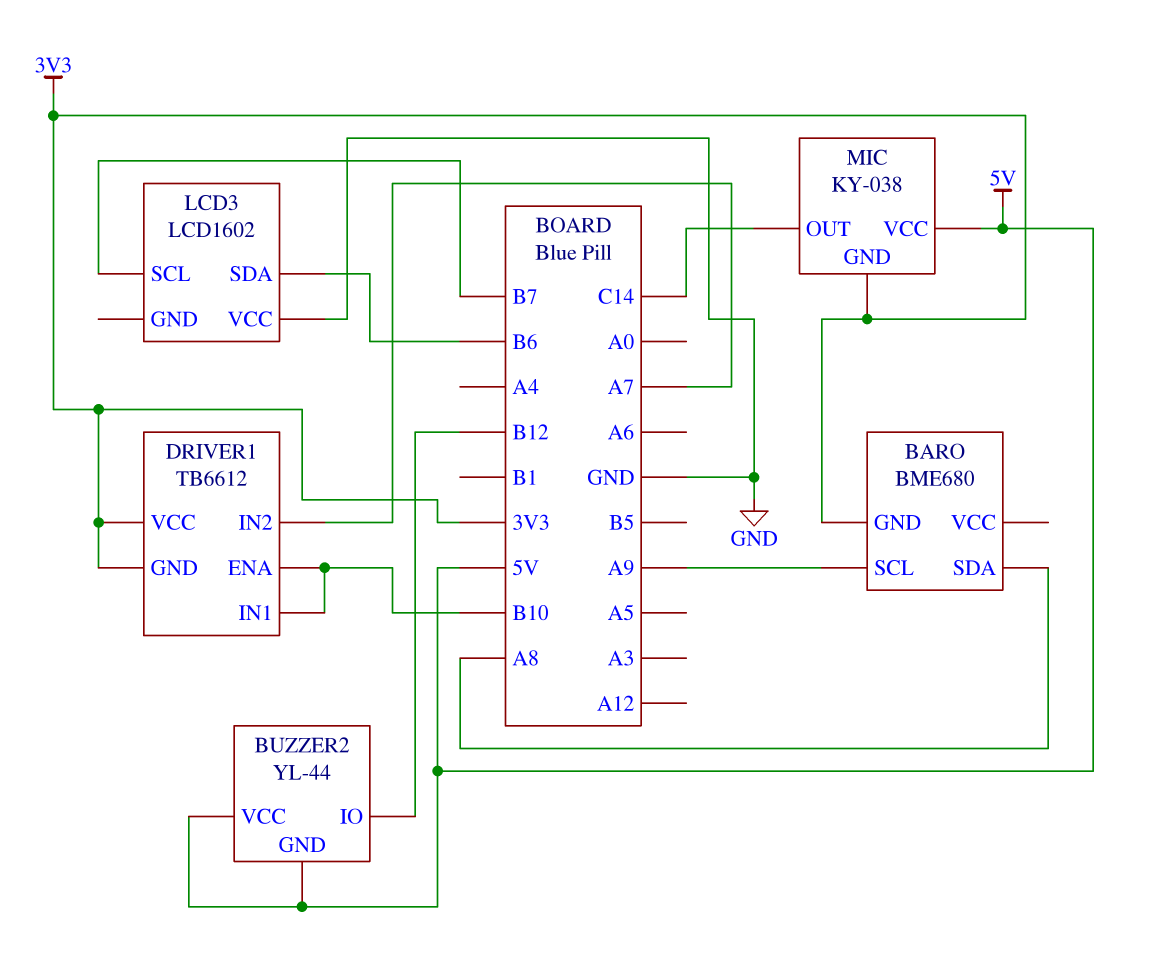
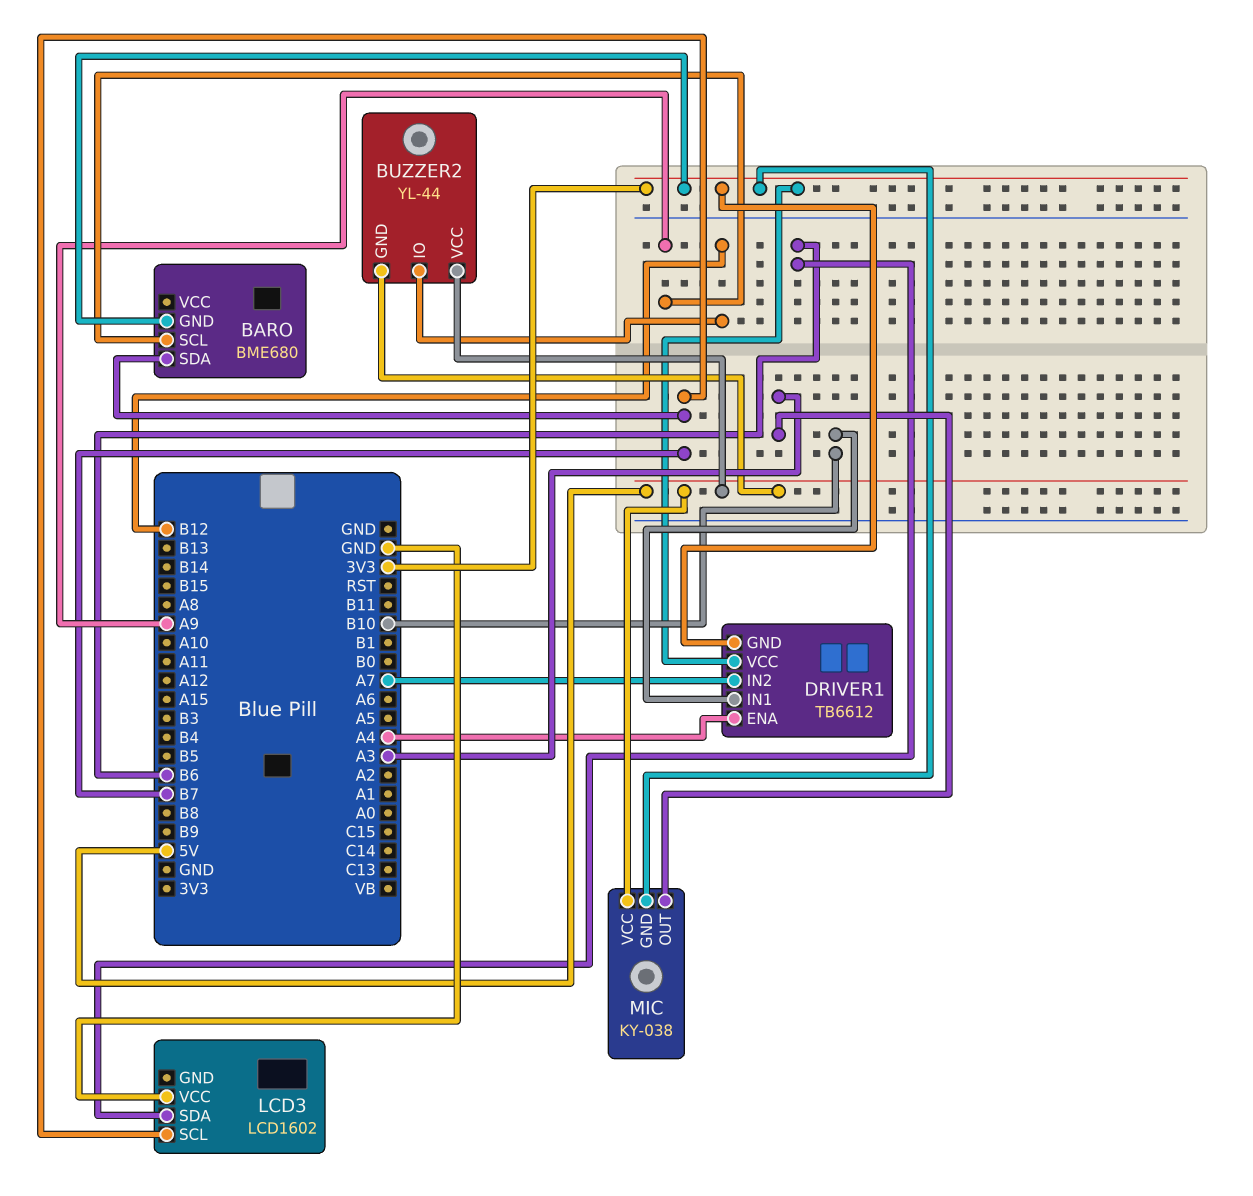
BARO pin SDA: A8 -> B7
DRIVER1 pin ENA: B10 -> A4
MIC pin OUT: C14 -> A3

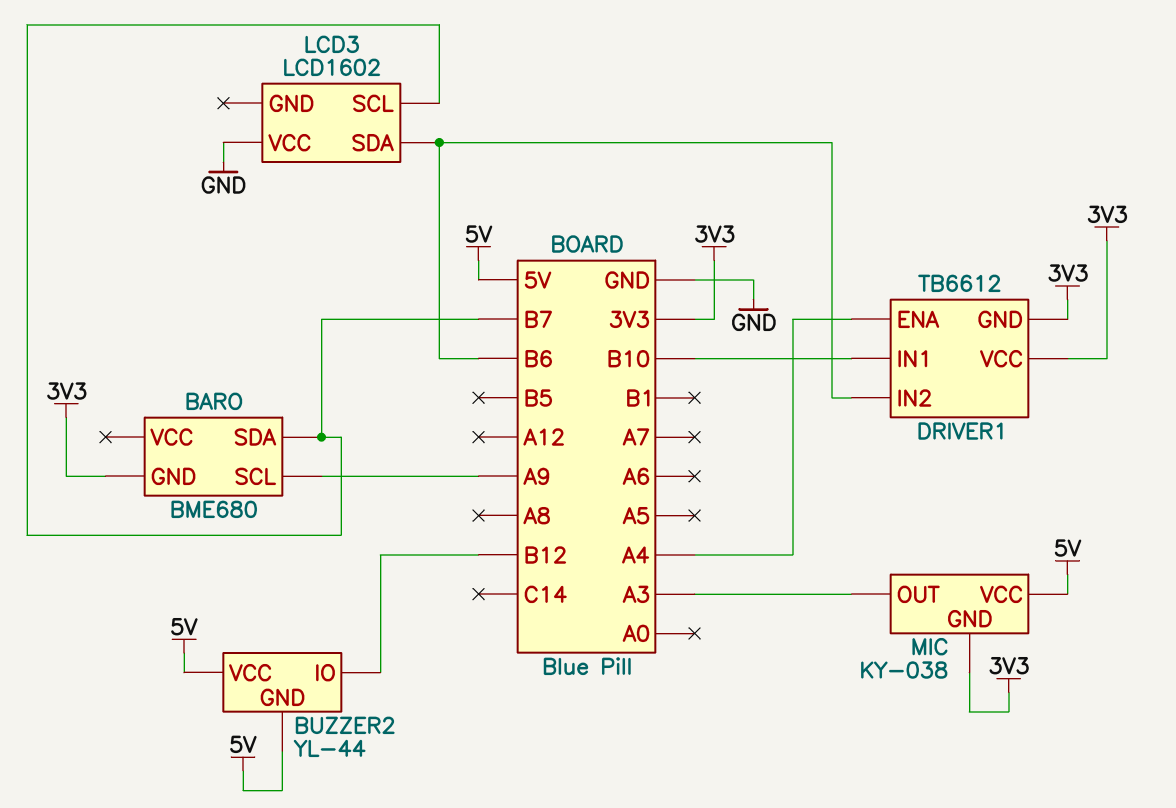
DRIVER1 pin IN2: A7 -> B6

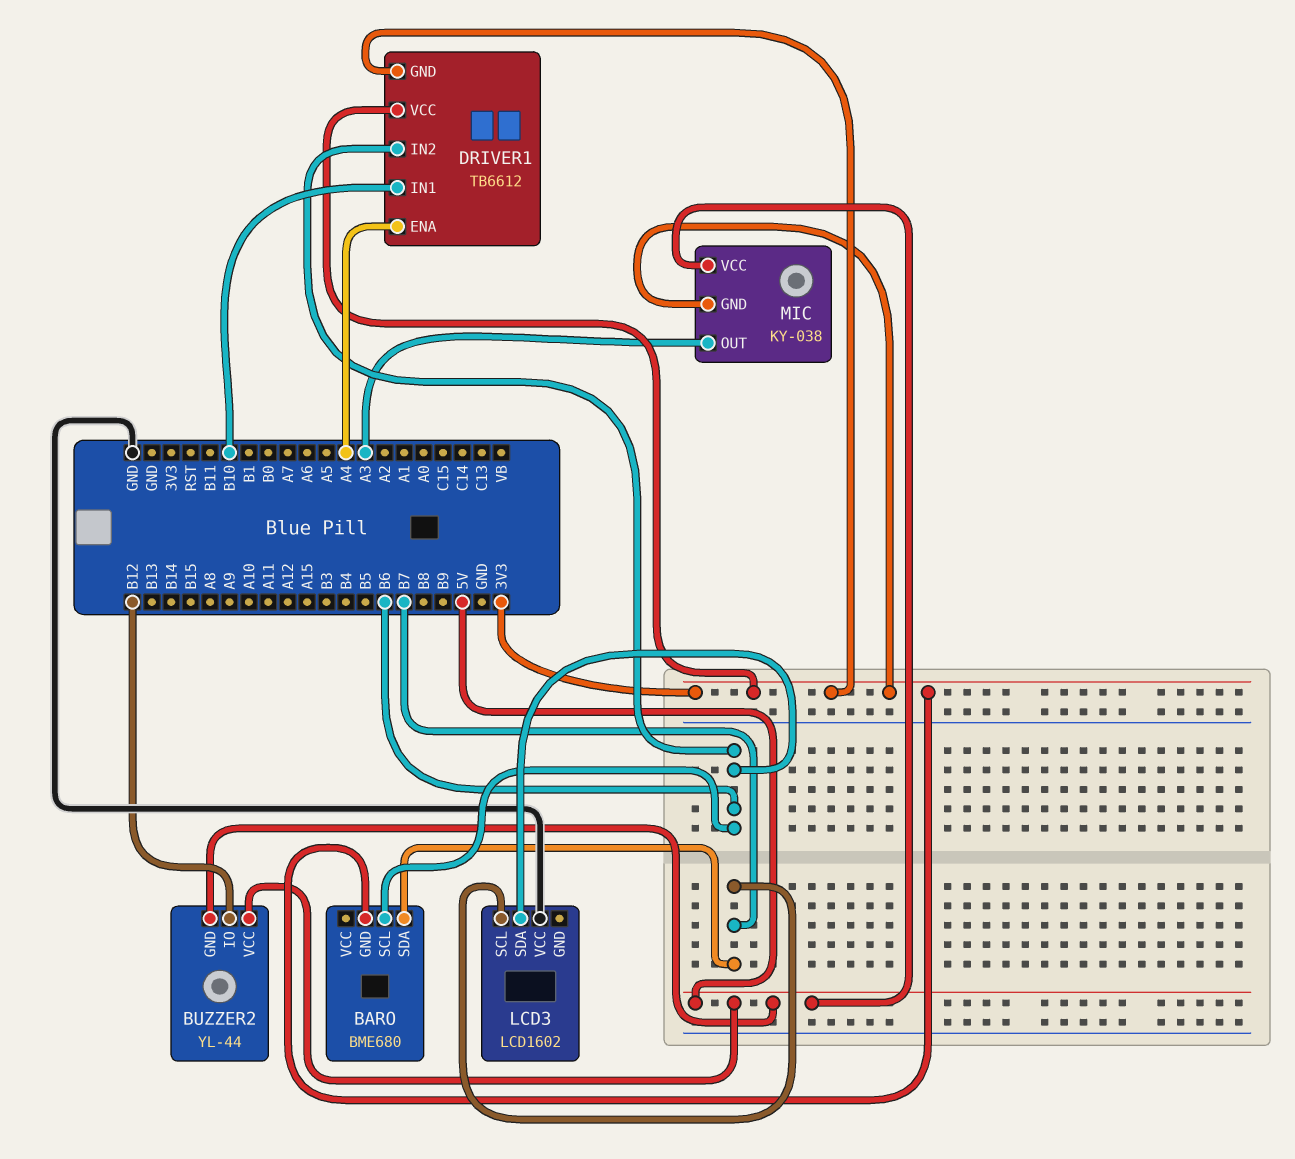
BARO pin SCL: A9 -> B6

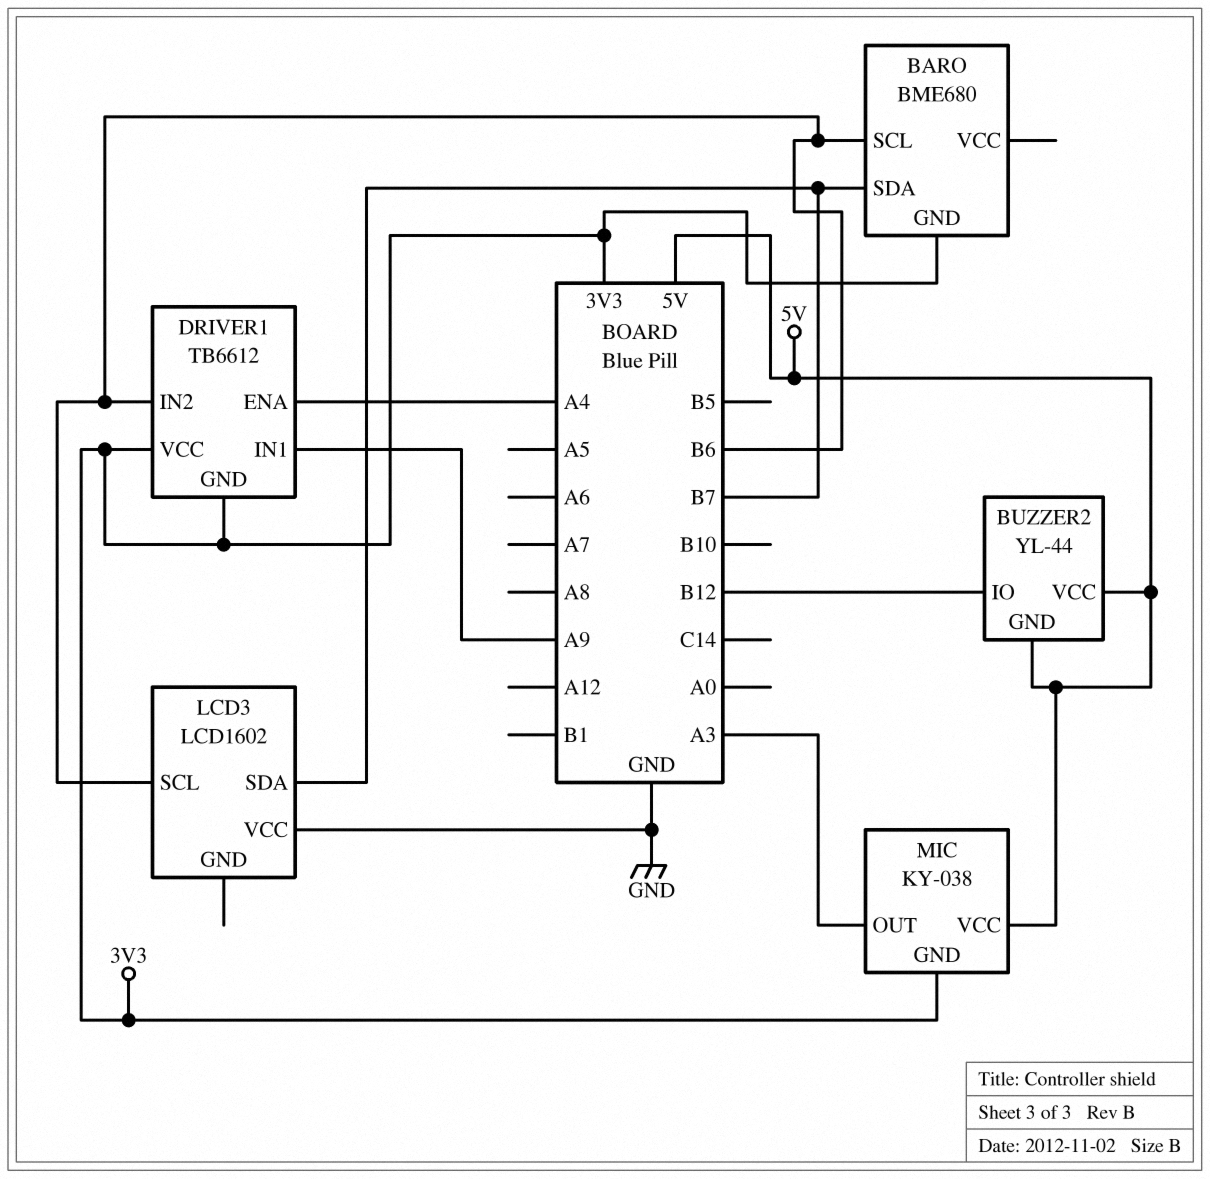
DRIVER1 pin IN1: B10 -> A9
LCD3 pin SCL: B7 -> B6
LCD3 pin SDA: B6 -> B7

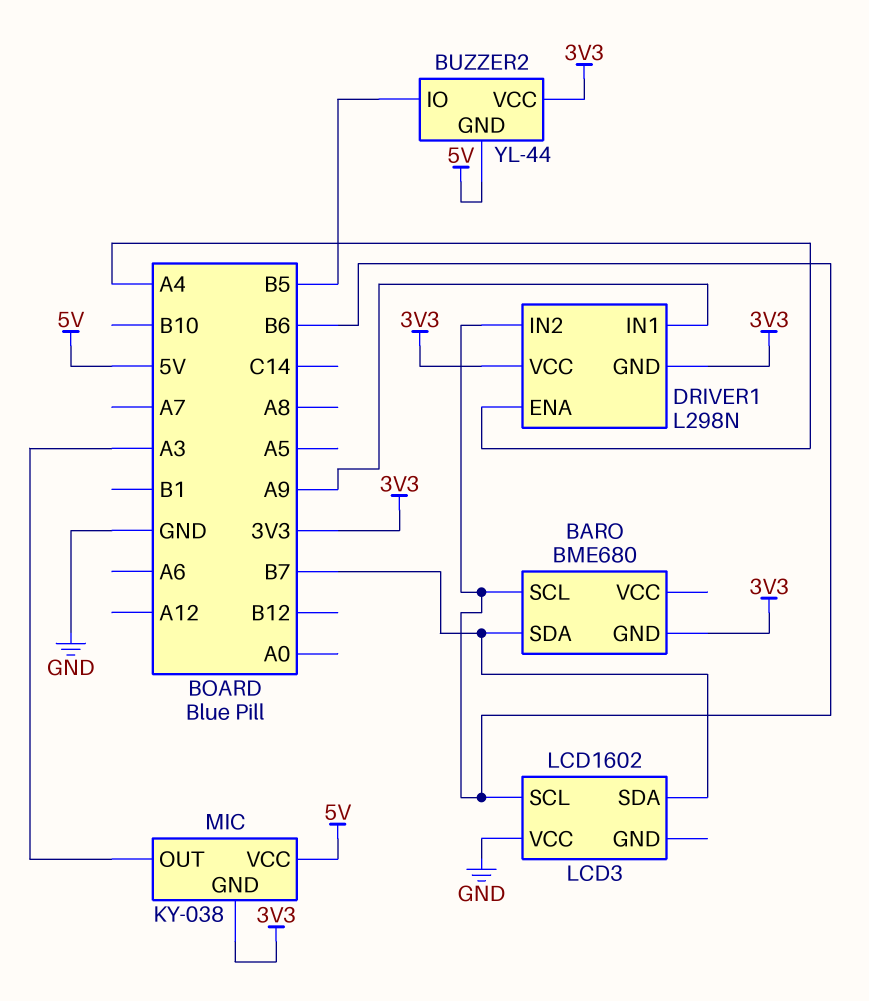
BUZZER2 pin IO: B12 -> B5
BUZZER2 pin VCC: 5V -> 3V3
DRIVER1: TB6612 -> L298N

